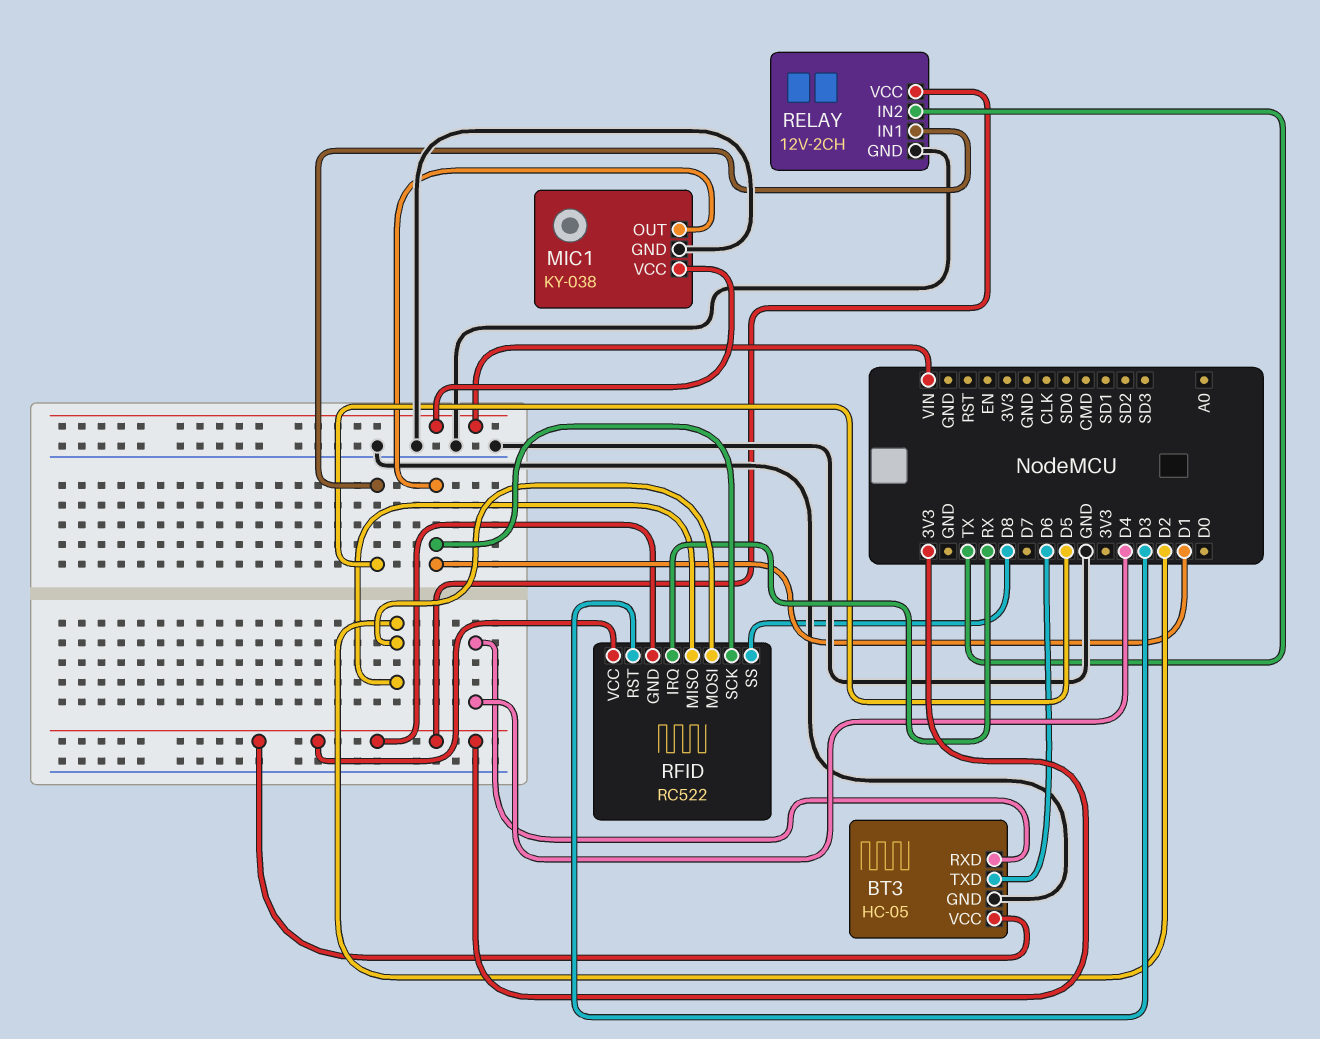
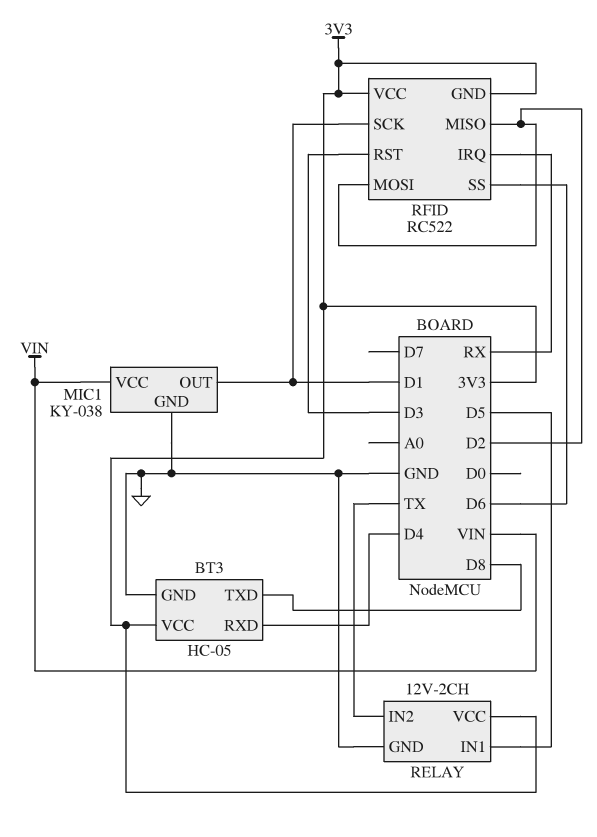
BT3 pin TXD: D6 -> D8
RFID pin SS: D8 -> D6

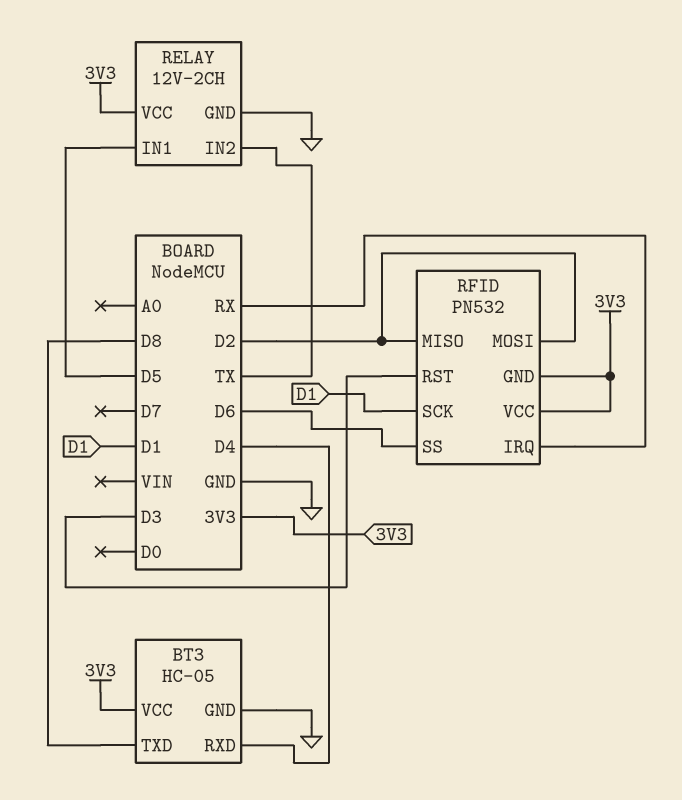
MIC1: KY-038 -> none
MIC1 pin GND: GND -> none
MIC1 pin OUT: D1 -> none
MIC1 pin VCC: VIN -> none
RFID: RC522 -> PN532

